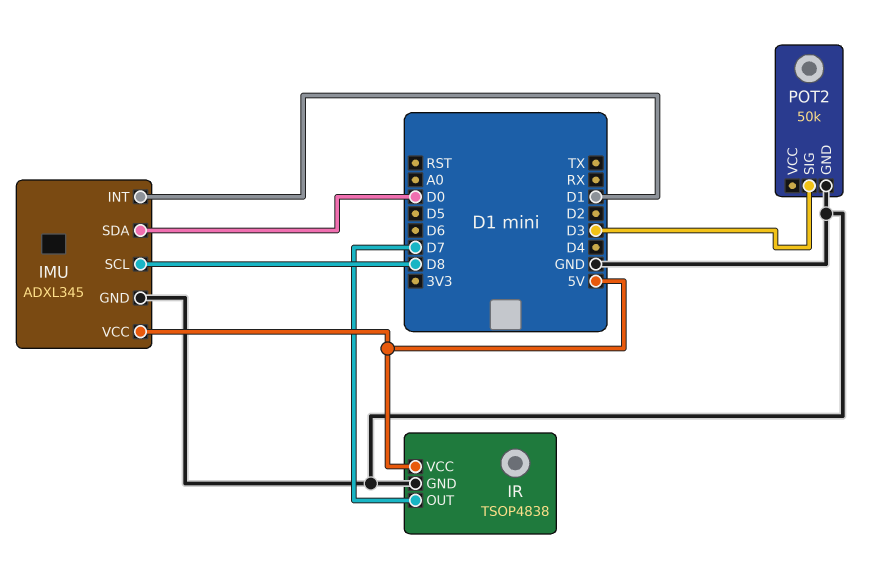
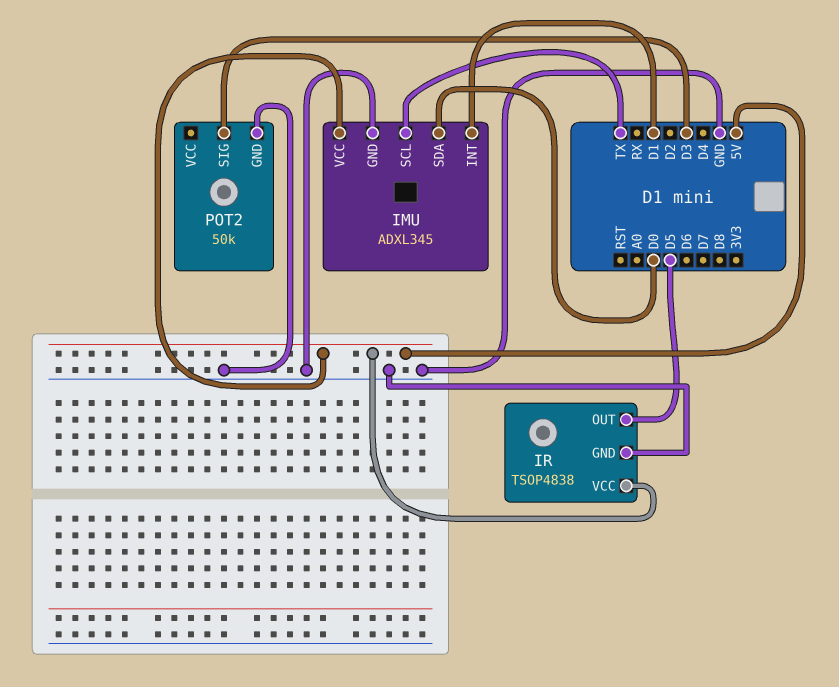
IMU pin SCL: D8 -> TX
IR pin OUT: D7 -> D5

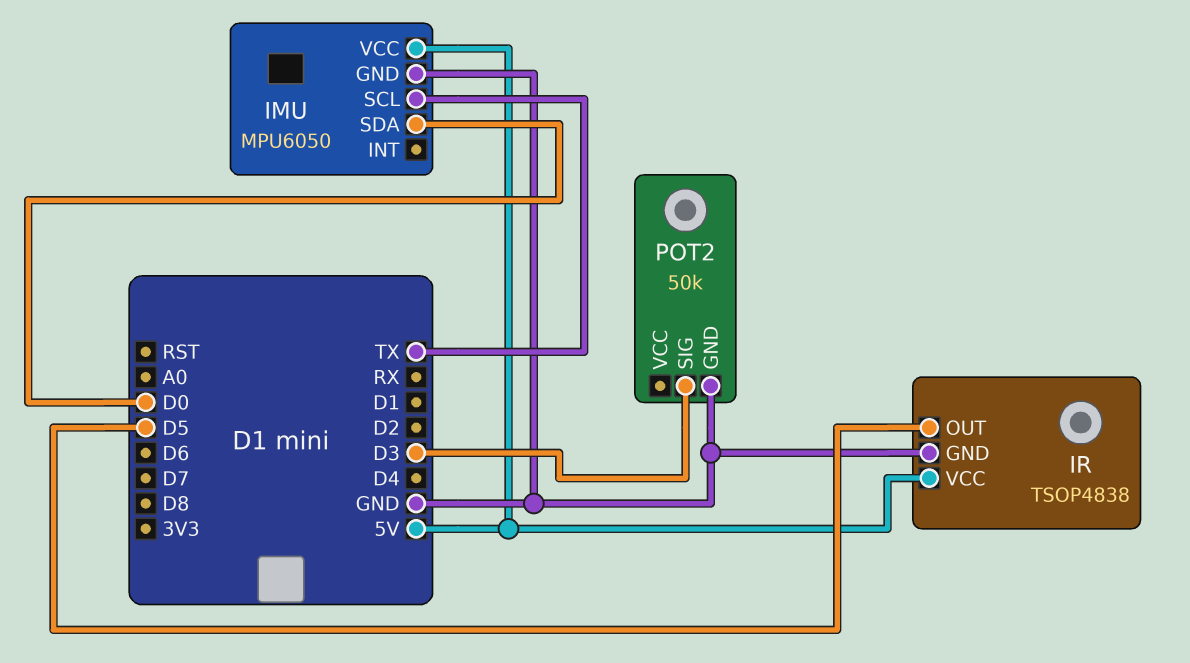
IMU: ADXL345 -> MPU6050
IMU pin INT: D1 -> none

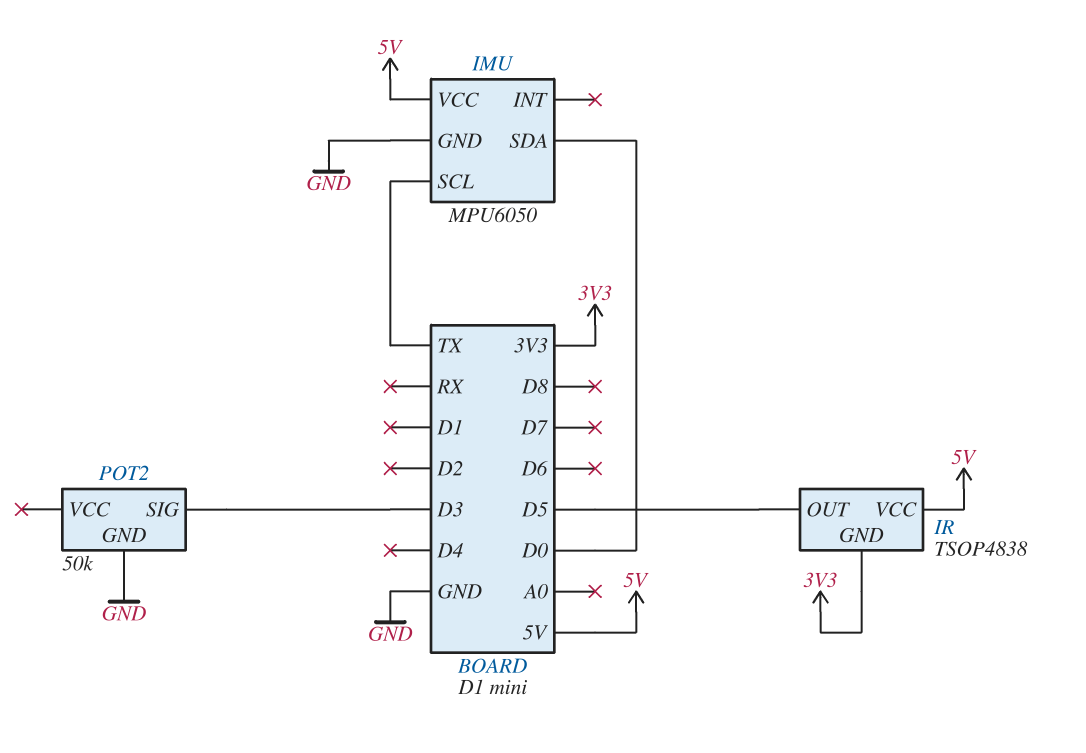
IR pin GND: GND -> 3V3

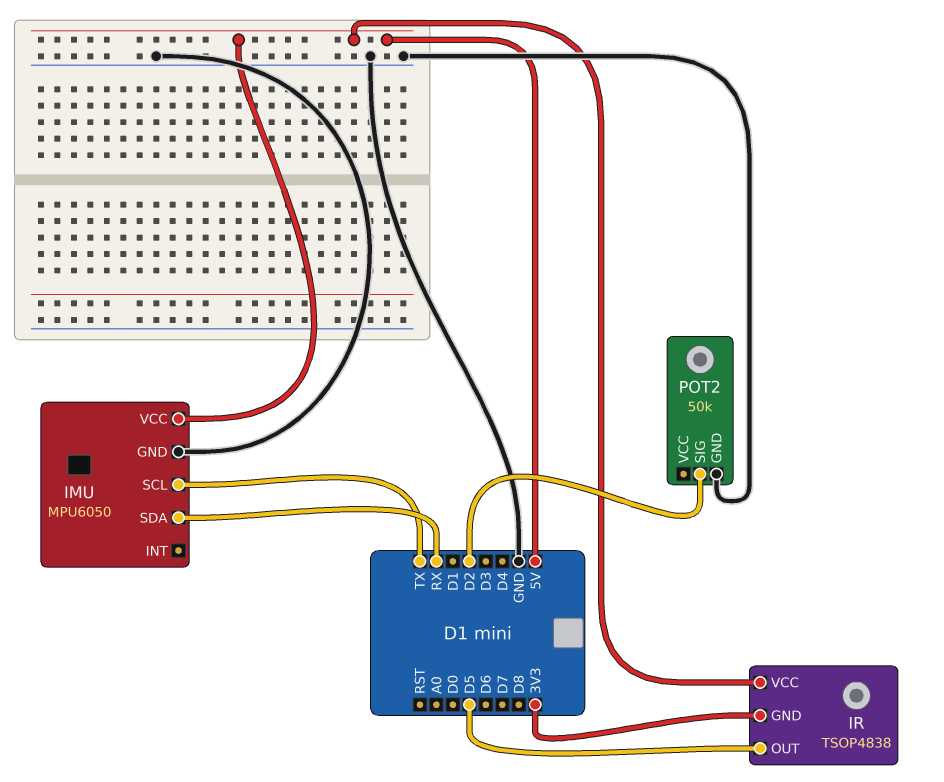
IMU pin SDA: D0 -> RX
POT2 pin SIG: D3 -> D2

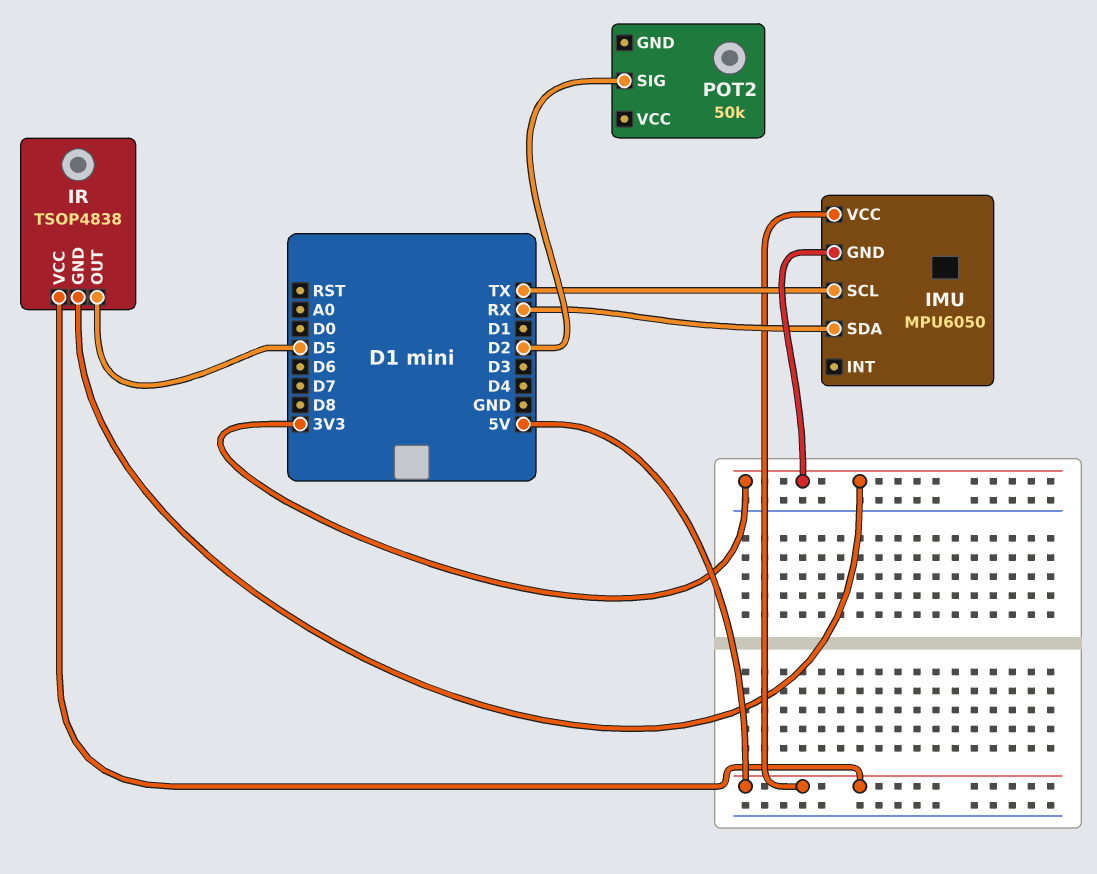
IMU pin GND: GND -> 3V3
POT2 pin GND: GND -> none

